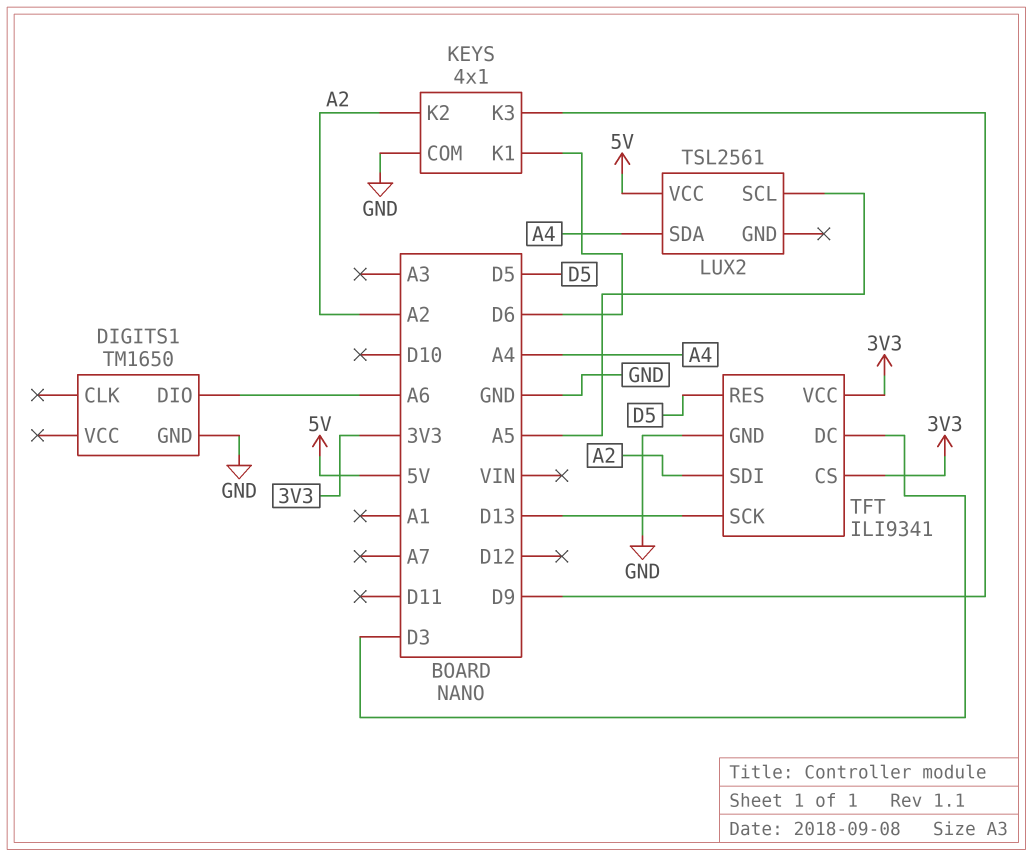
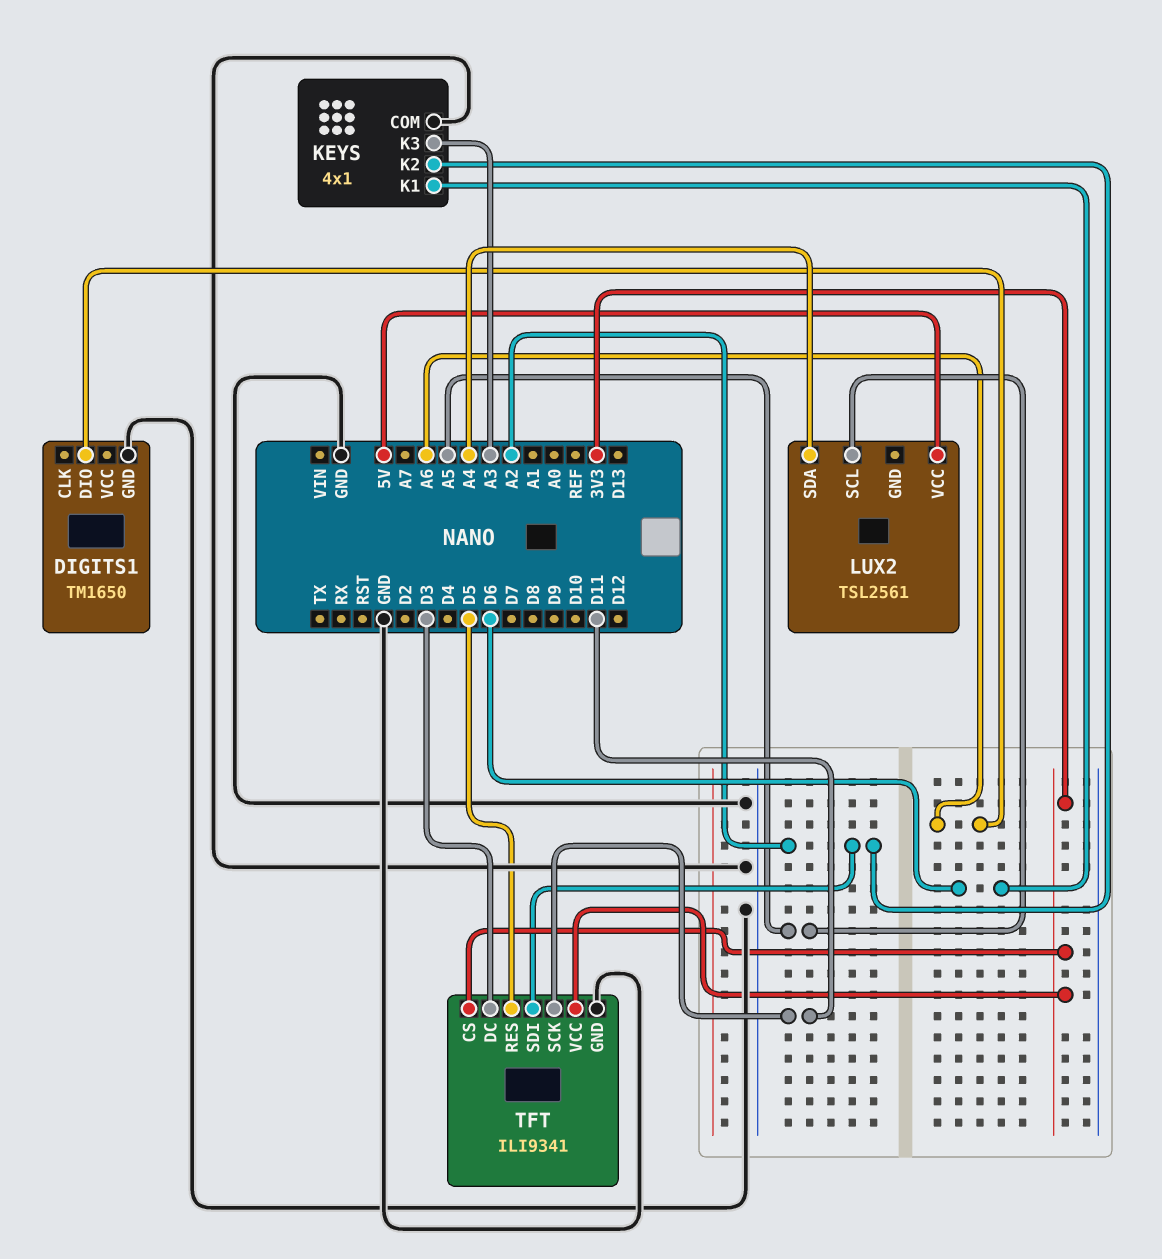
KEYS pin K3: D9 -> A3
TFT pin SCK: D13 -> D11

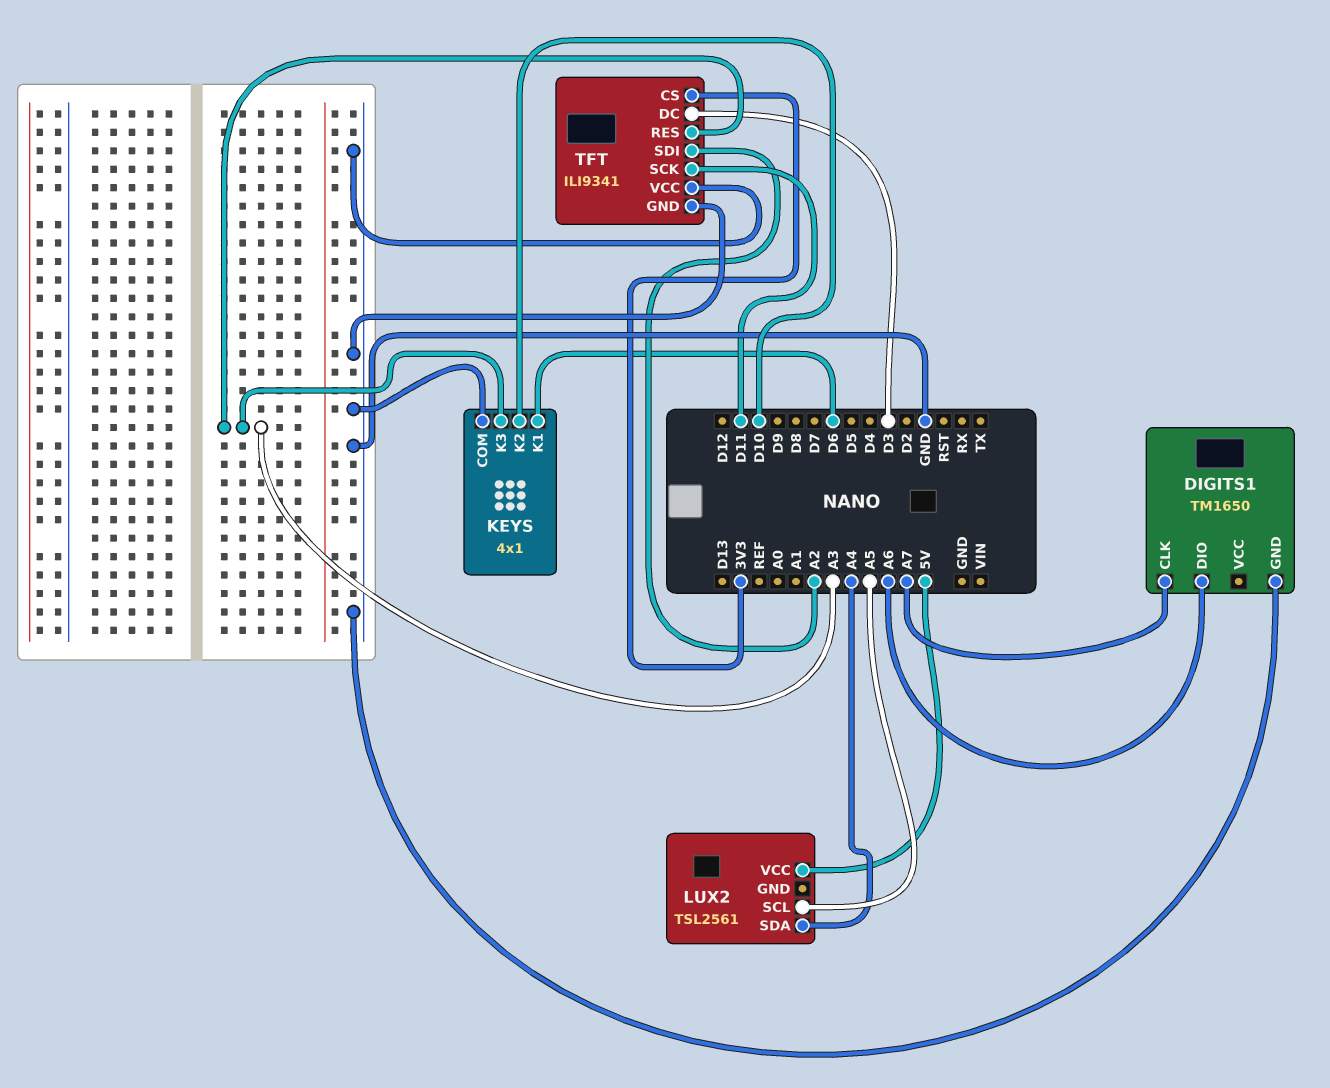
DIGITS1 pin CLK: none -> A7
KEYS pin K2: A2 -> D10
TFT pin RES: D5 -> A3
TFT pin VCC: 3V3 -> GND

